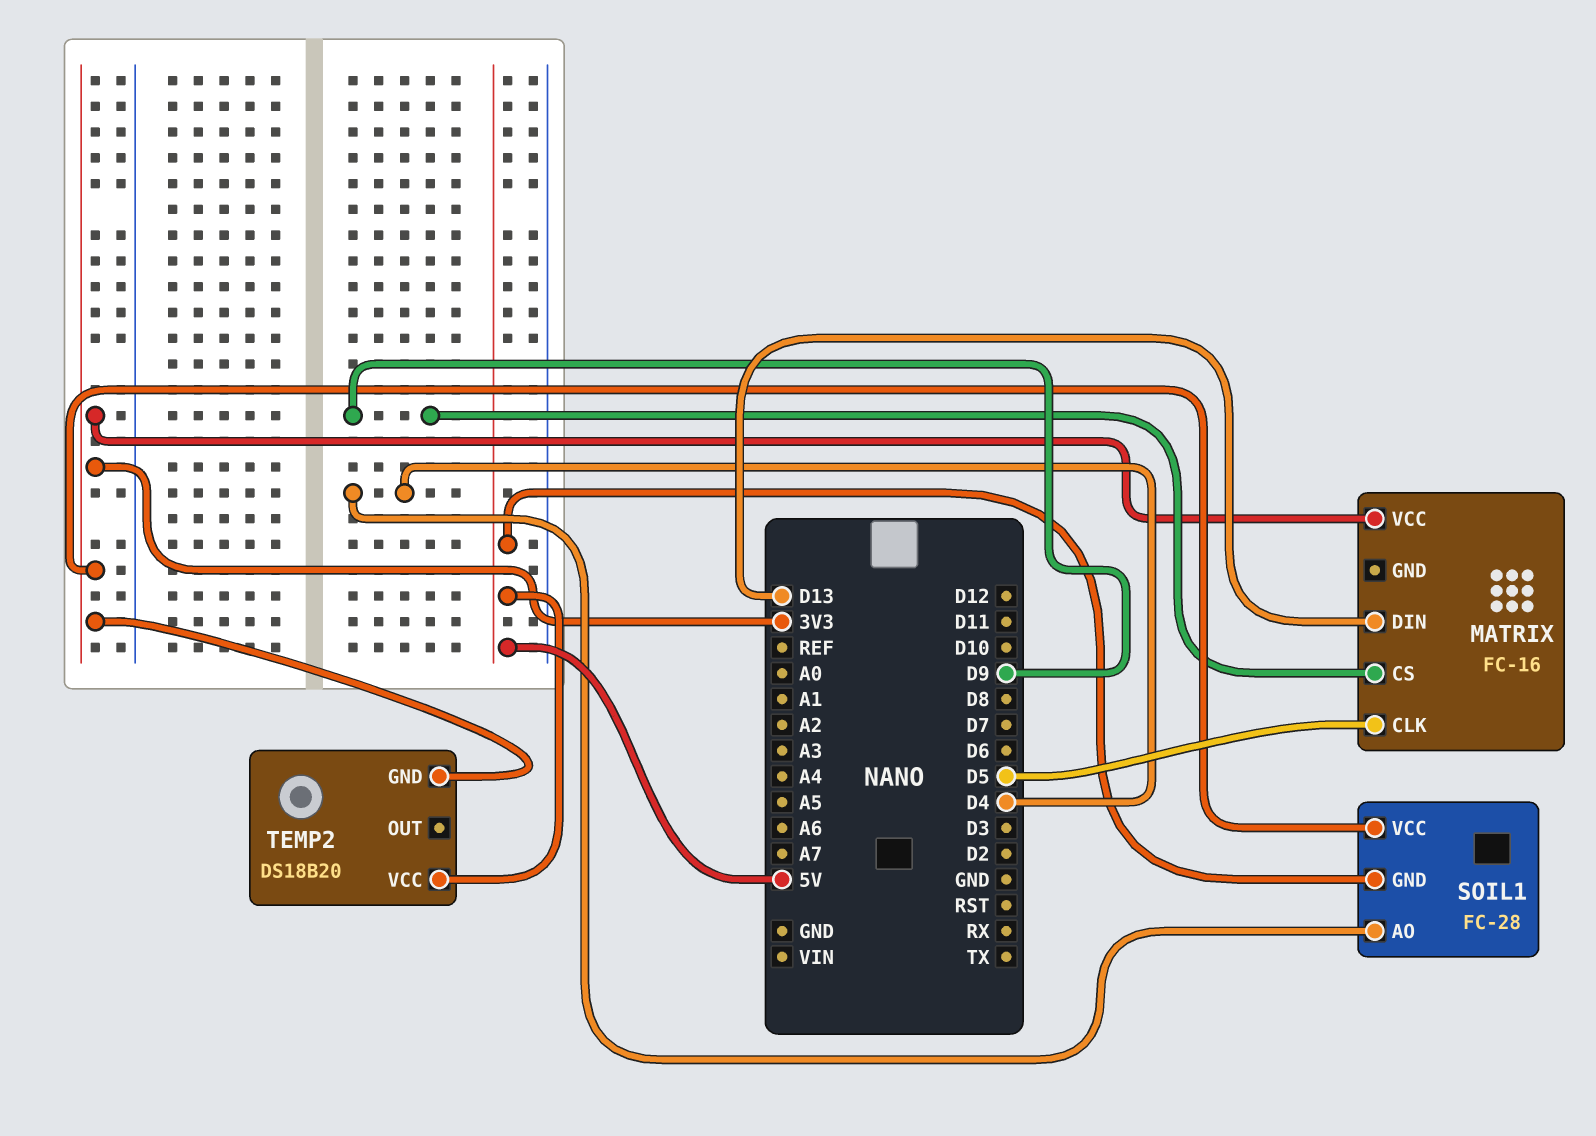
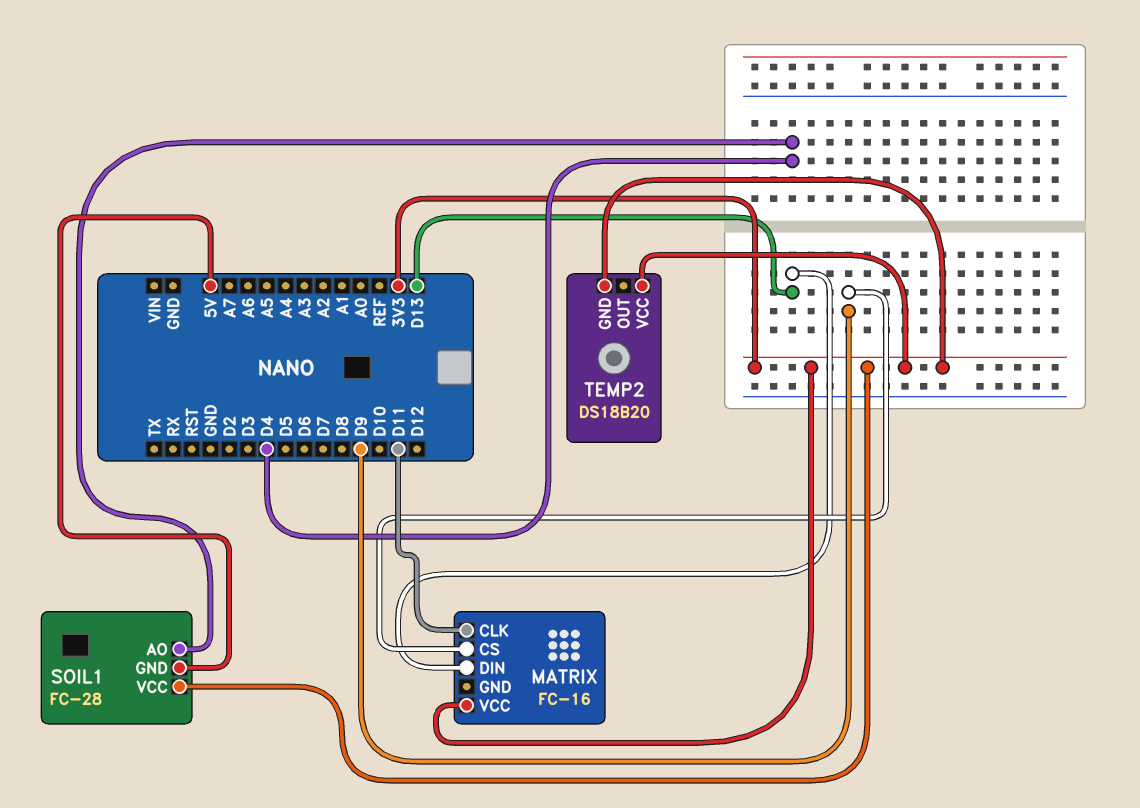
MATRIX pin CLK: D5 -> D11
TEMP2 pin VCC: 5V -> 3V3

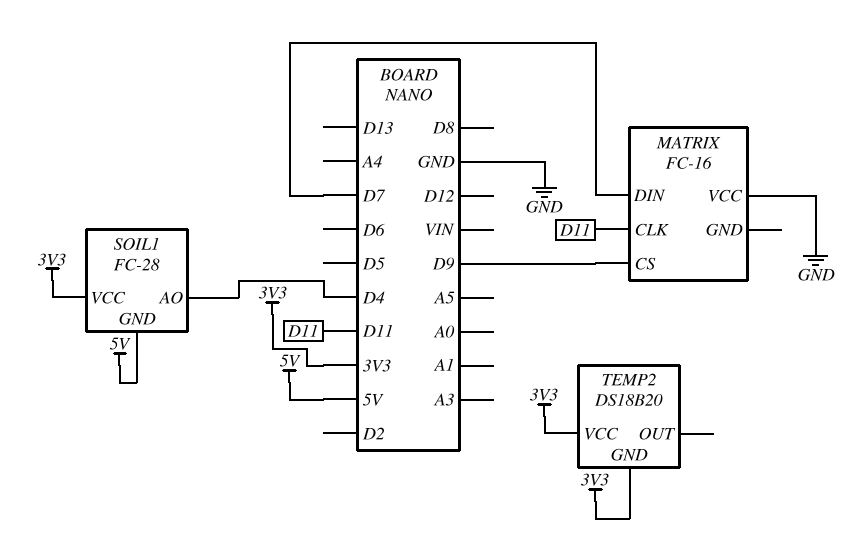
MATRIX pin DIN: D13 -> D7
MATRIX pin VCC: 3V3 -> GND

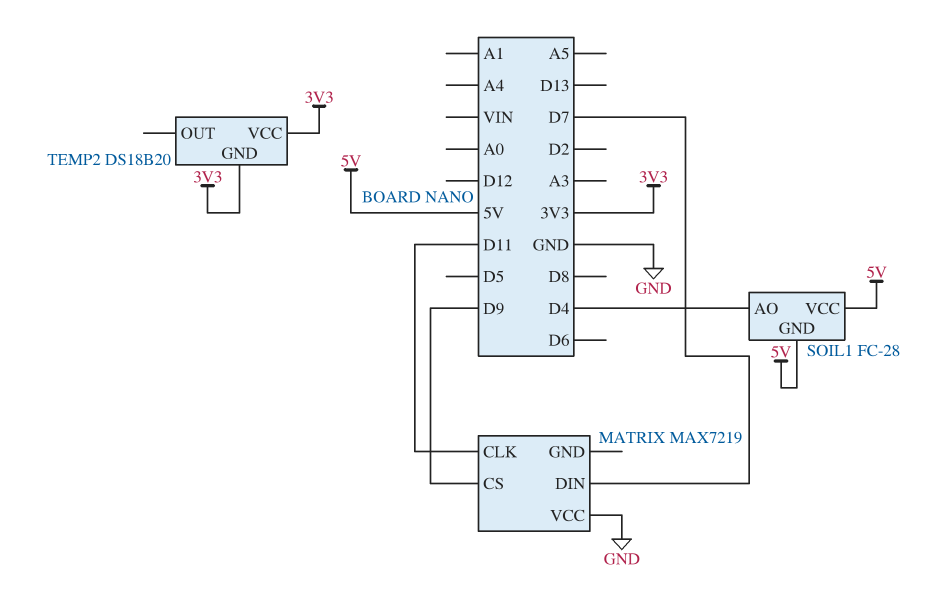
MATRIX: FC-16 -> MAX7219
SOIL1 pin VCC: 3V3 -> 5V

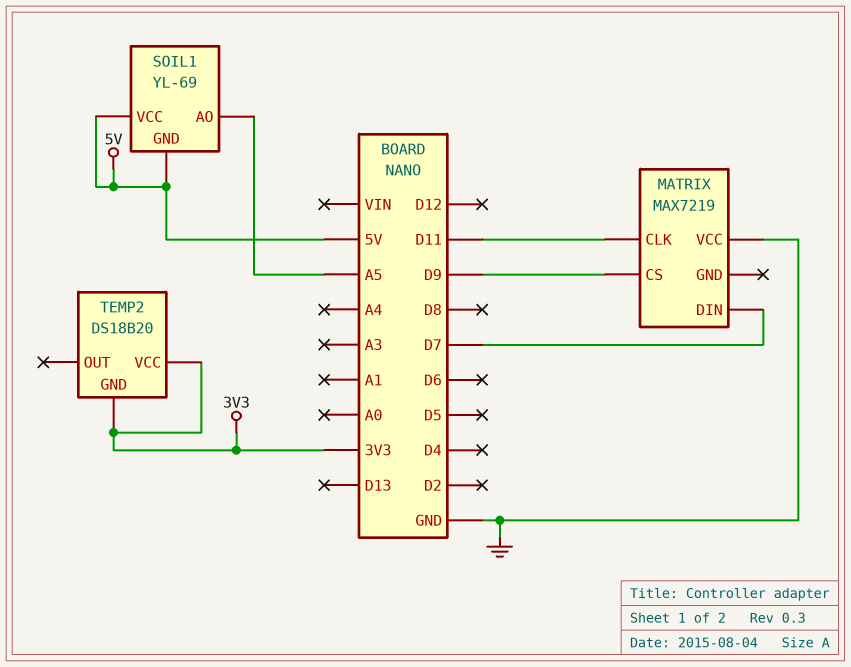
SOIL1: FC-28 -> YL-69
SOIL1 pin AO: D4 -> A5

